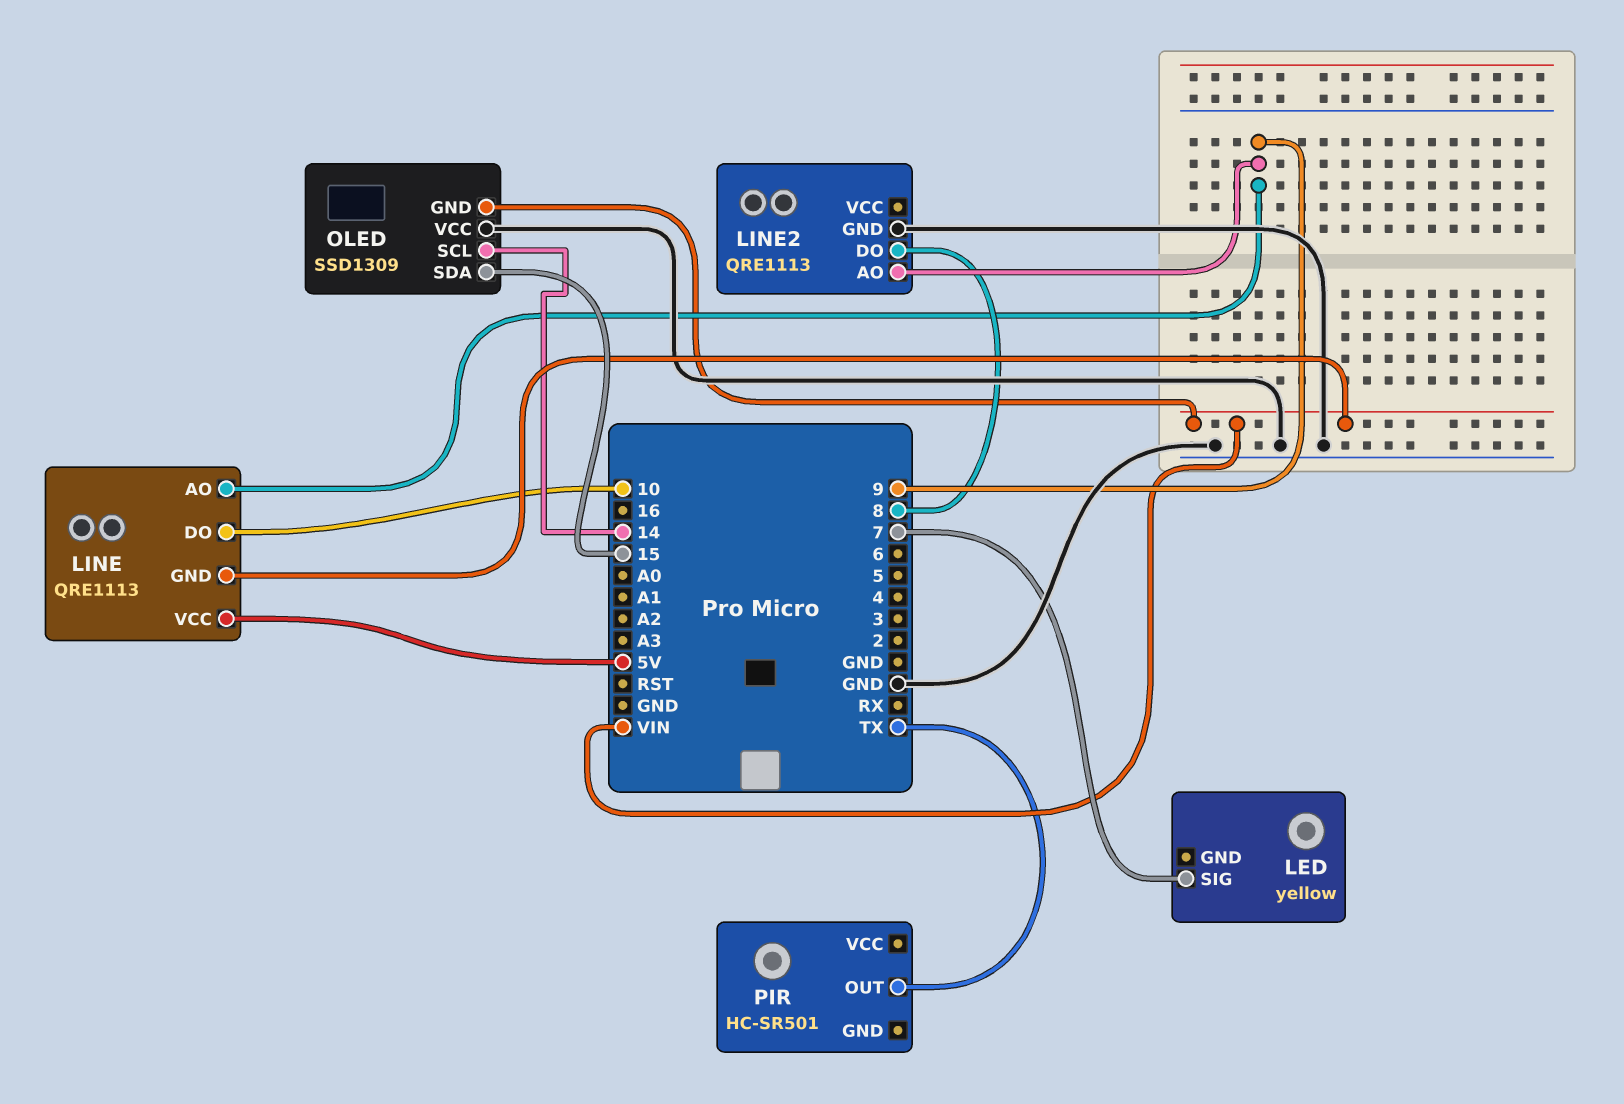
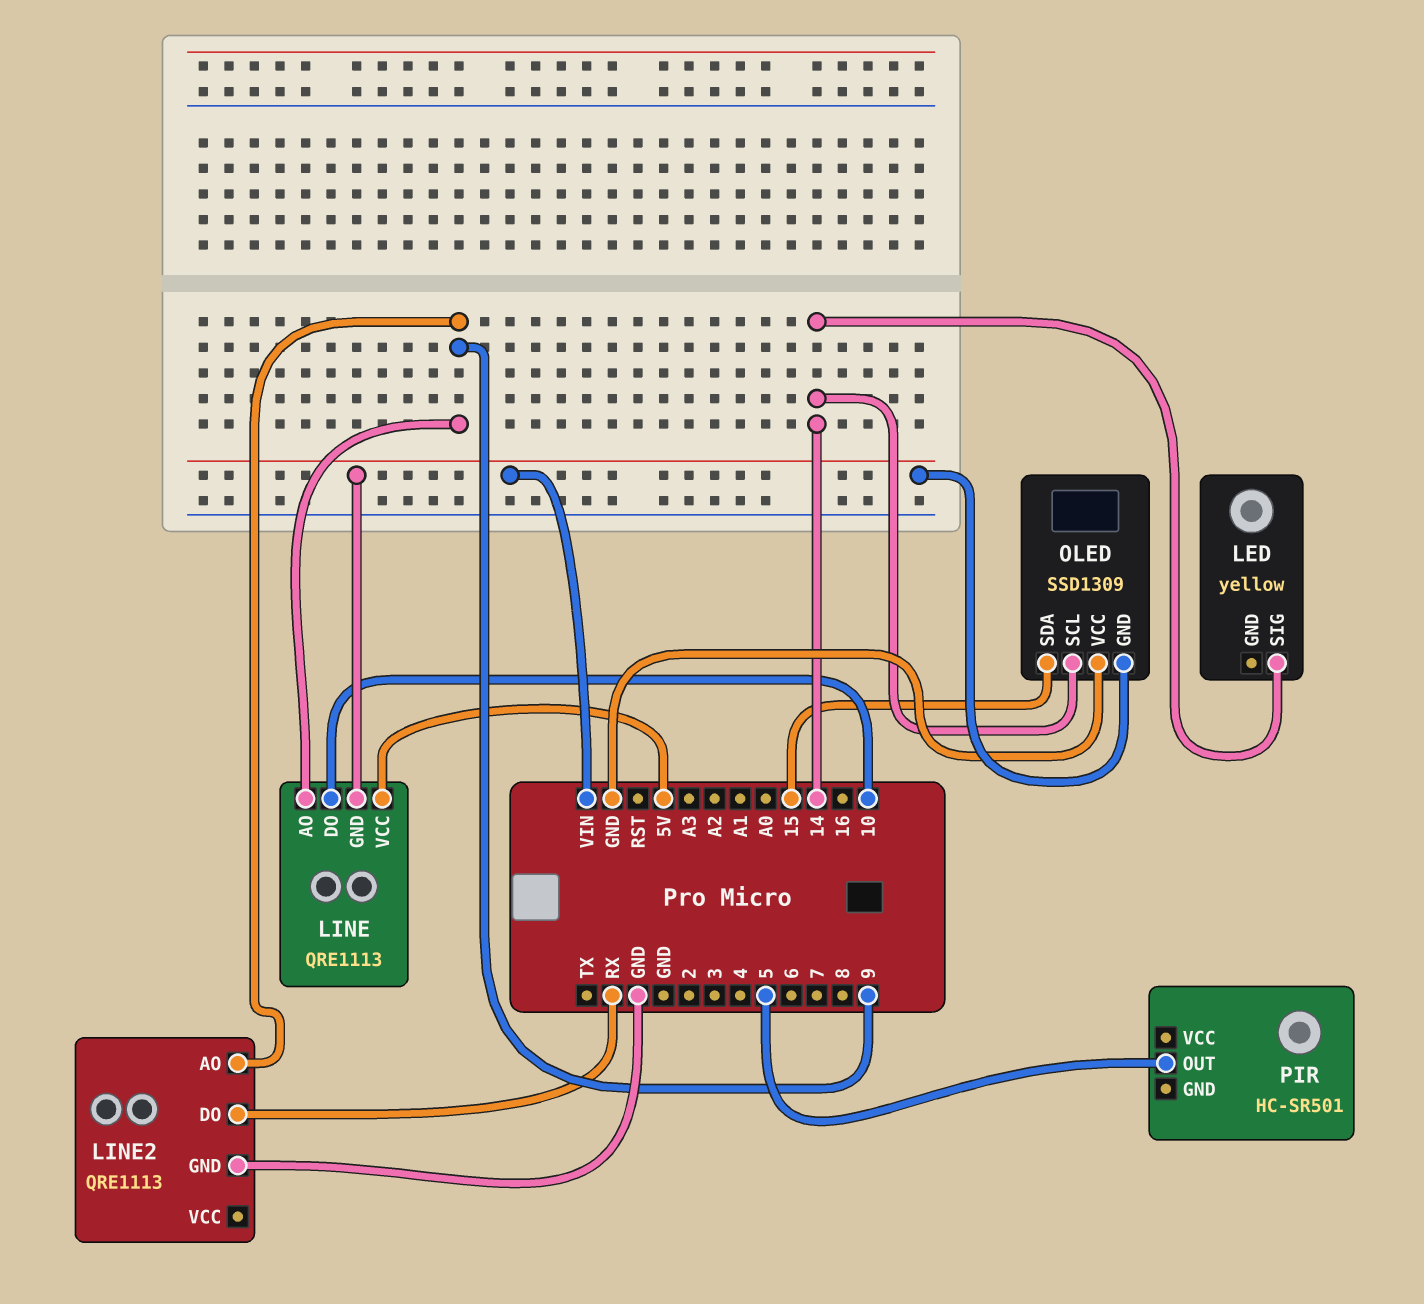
LED pin SIG: 7 -> 14
LINE2 pin DO: 8 -> RX
PIR pin OUT: TX -> 5

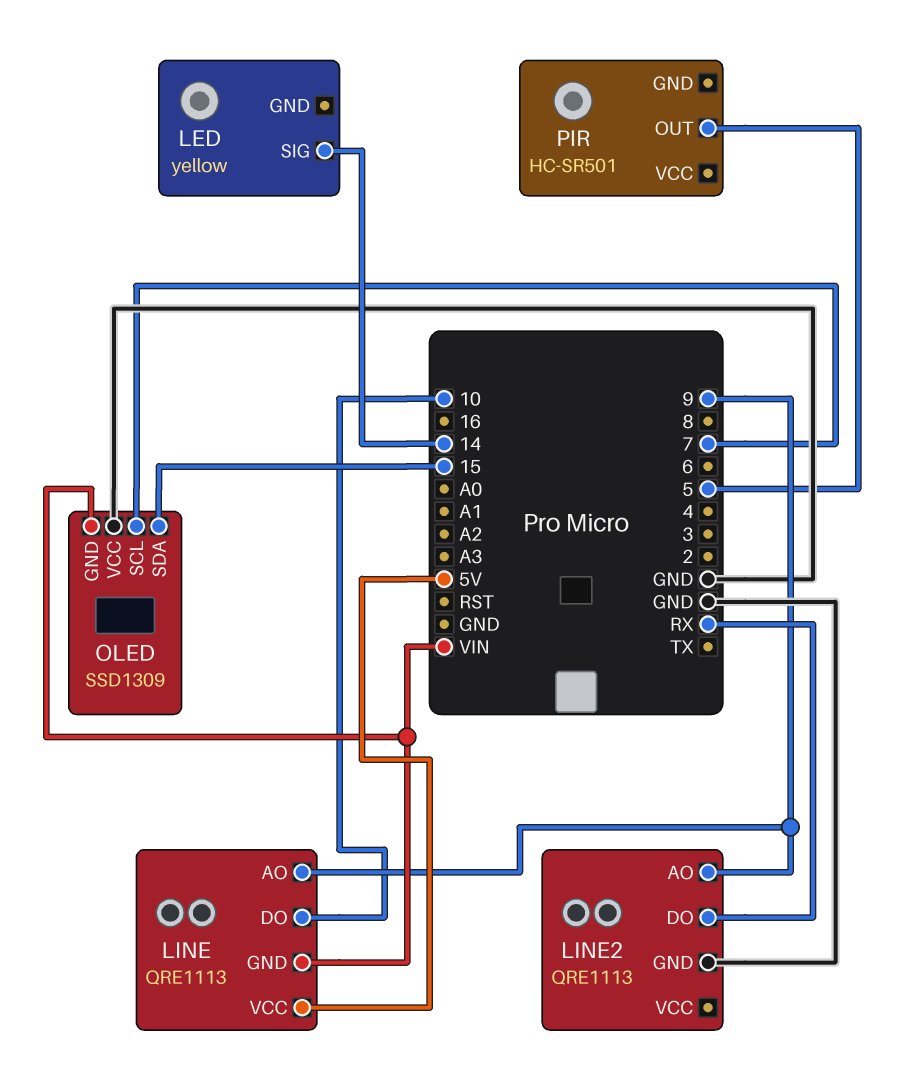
OLED pin SCL: 14 -> 7

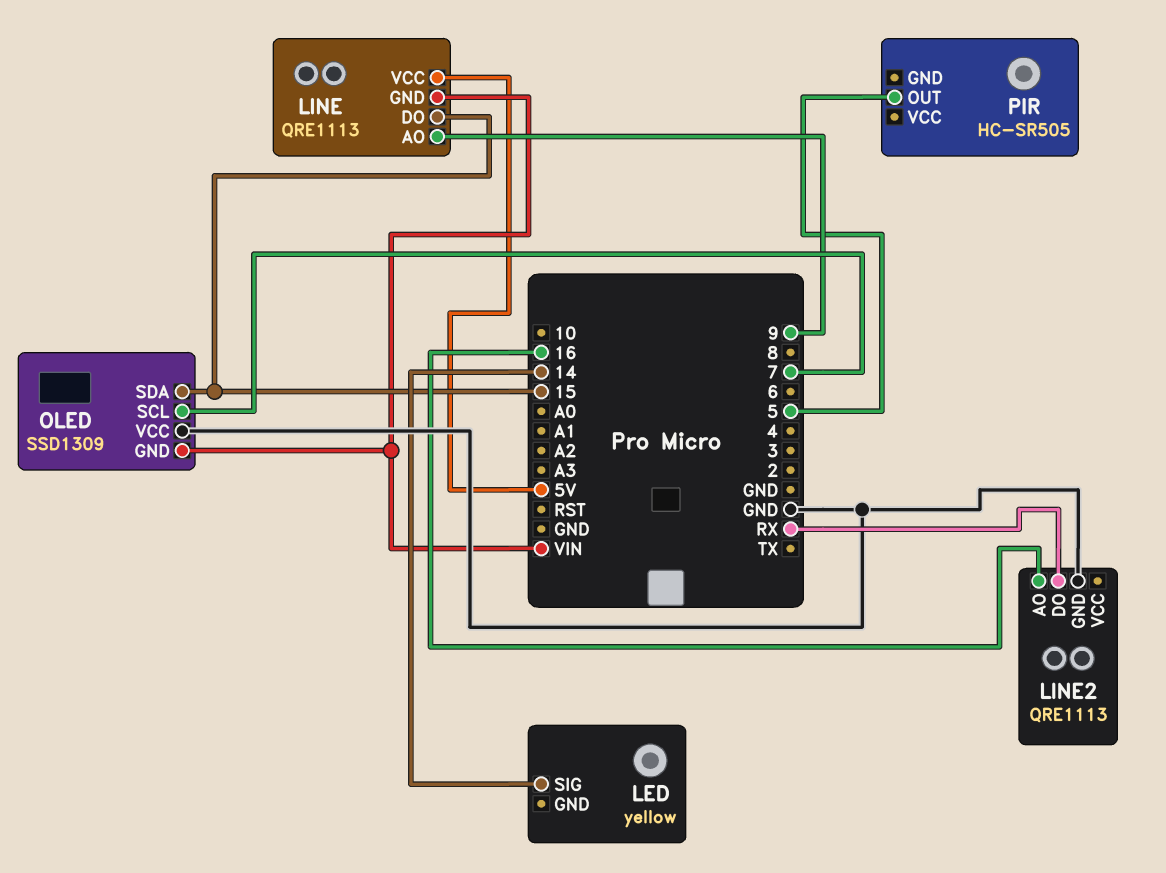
LINE pin DO: 10 -> 15
LINE2 pin AO: 9 -> 16
PIR: HC-SR501 -> HC-SR505

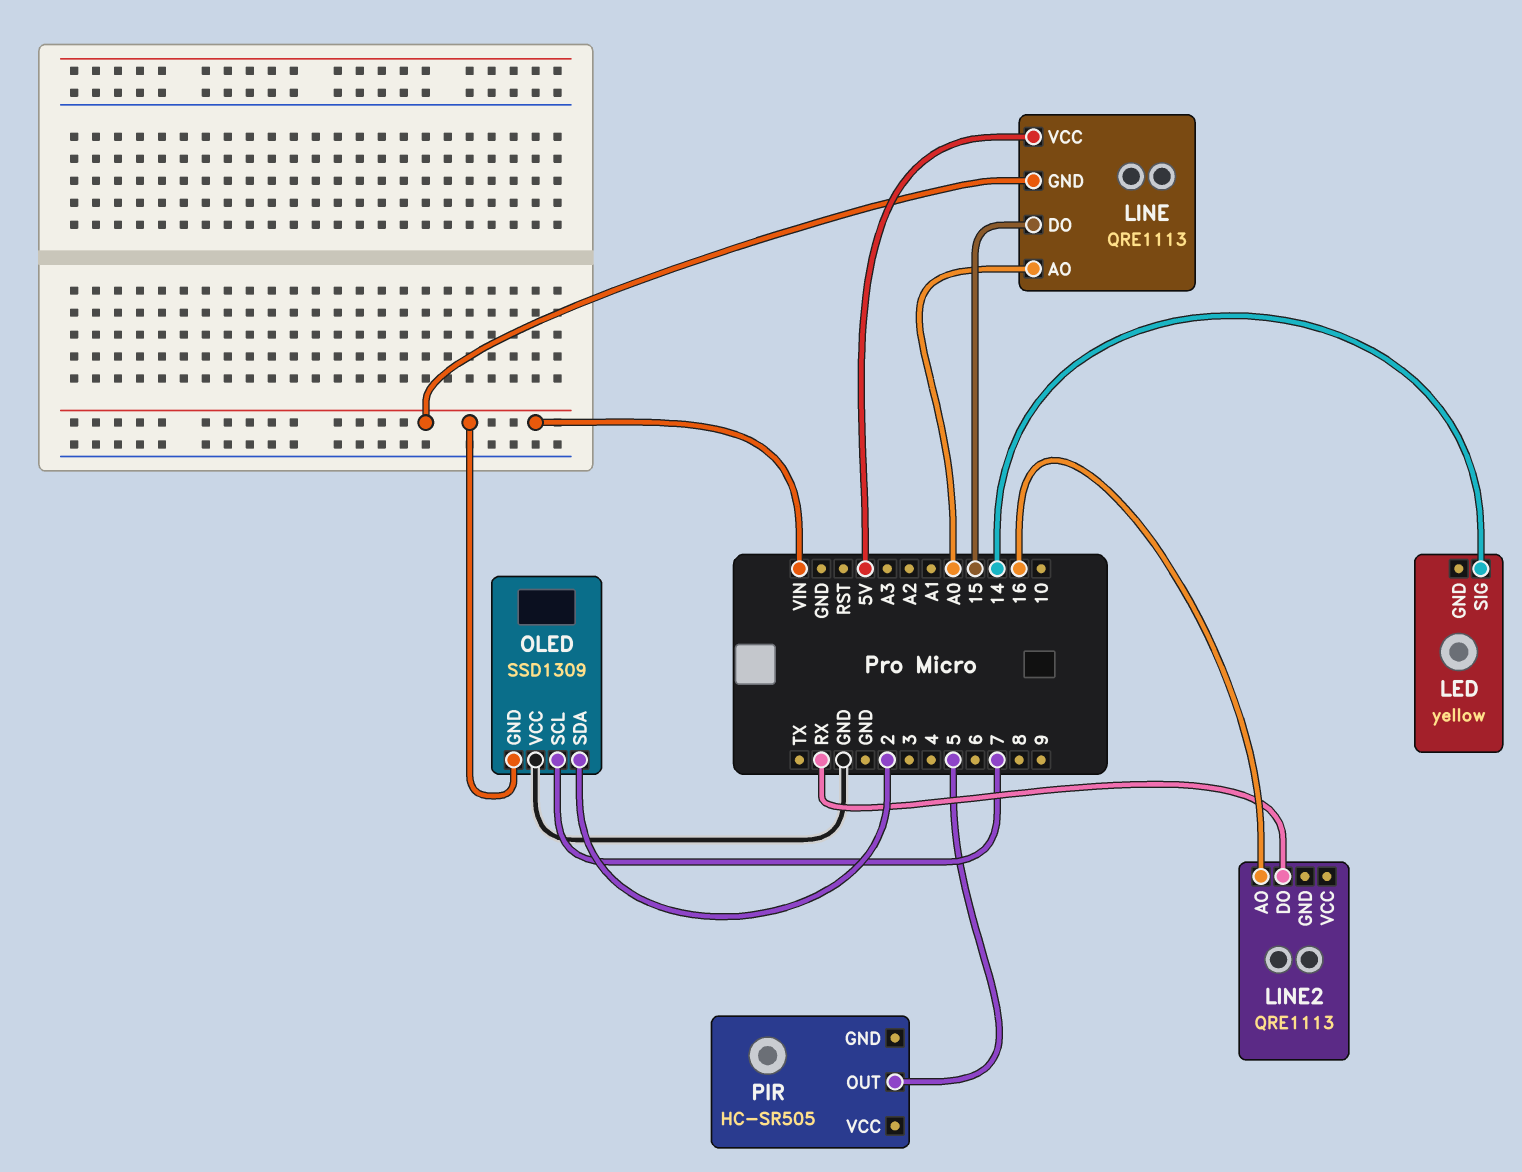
LINE pin AO: 9 -> A0
LINE2 pin GND: GND -> none
OLED pin SDA: 15 -> 2

